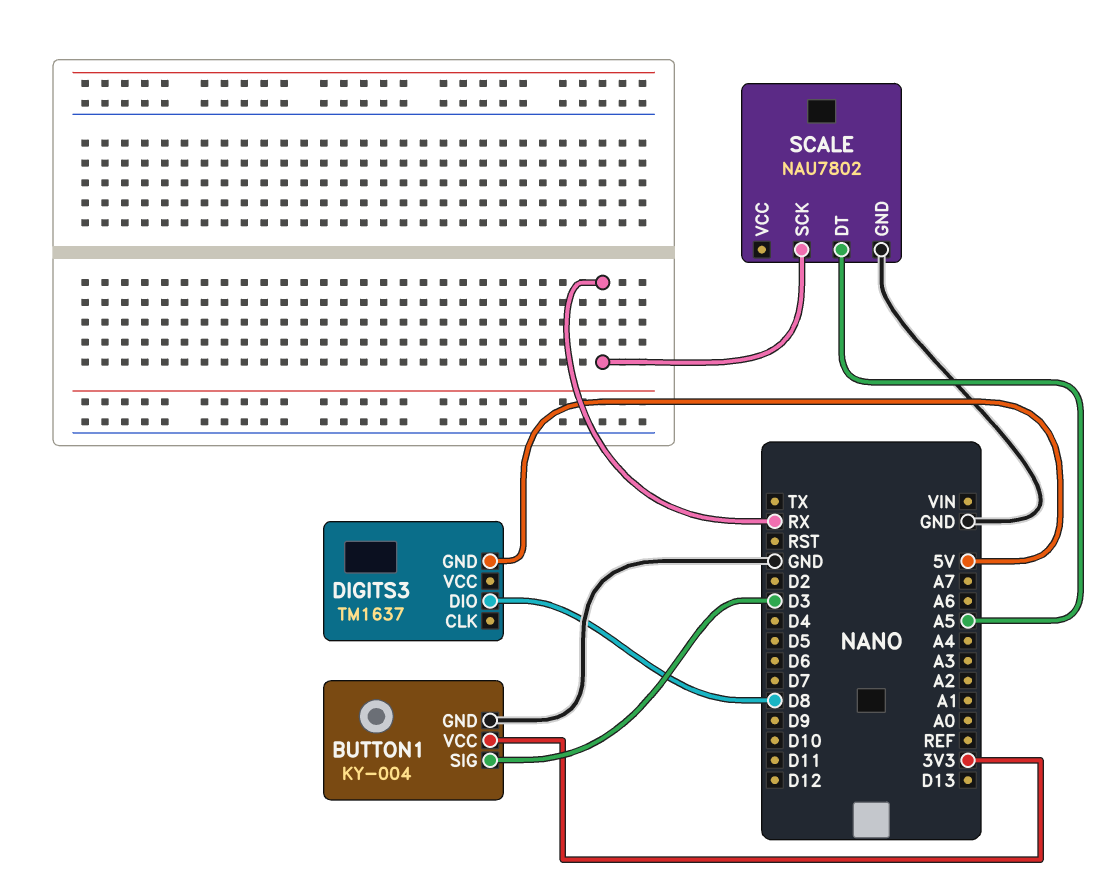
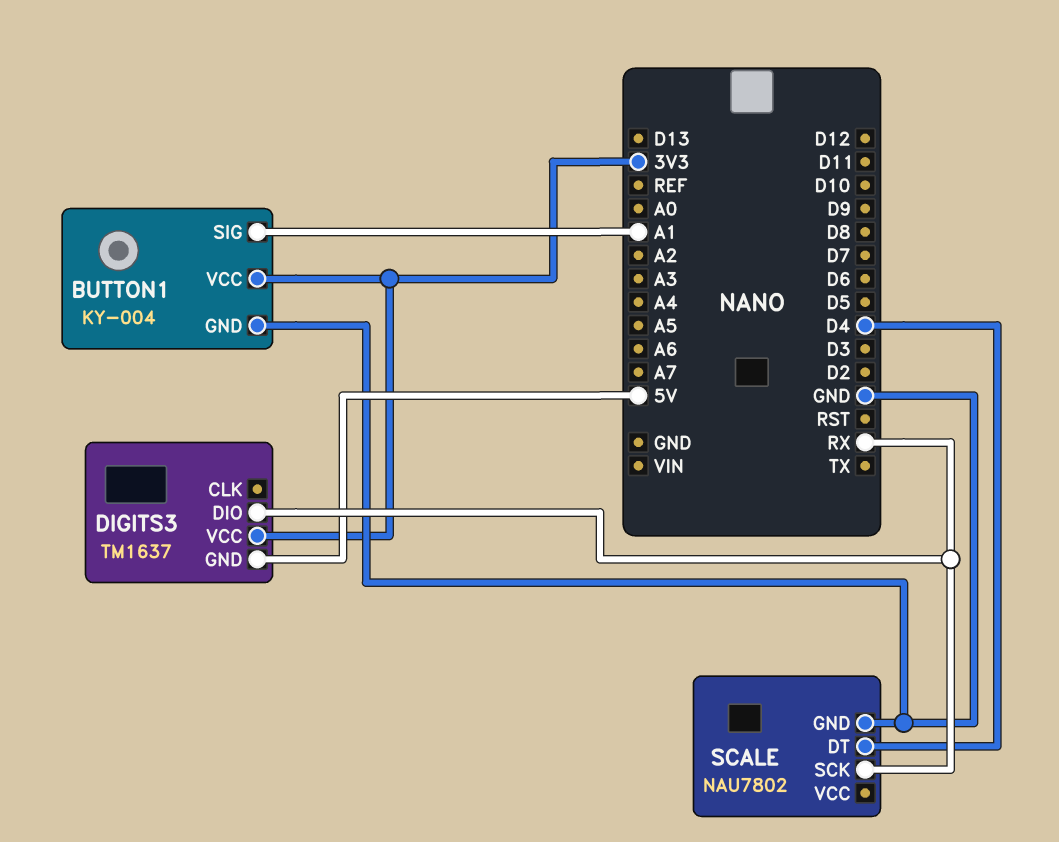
BUTTON1 pin SIG: D3 -> A1
DIGITS3 pin DIO: D8 -> RX
DIGITS3 pin VCC: none -> 3V3
SCALE pin DT: A5 -> D4

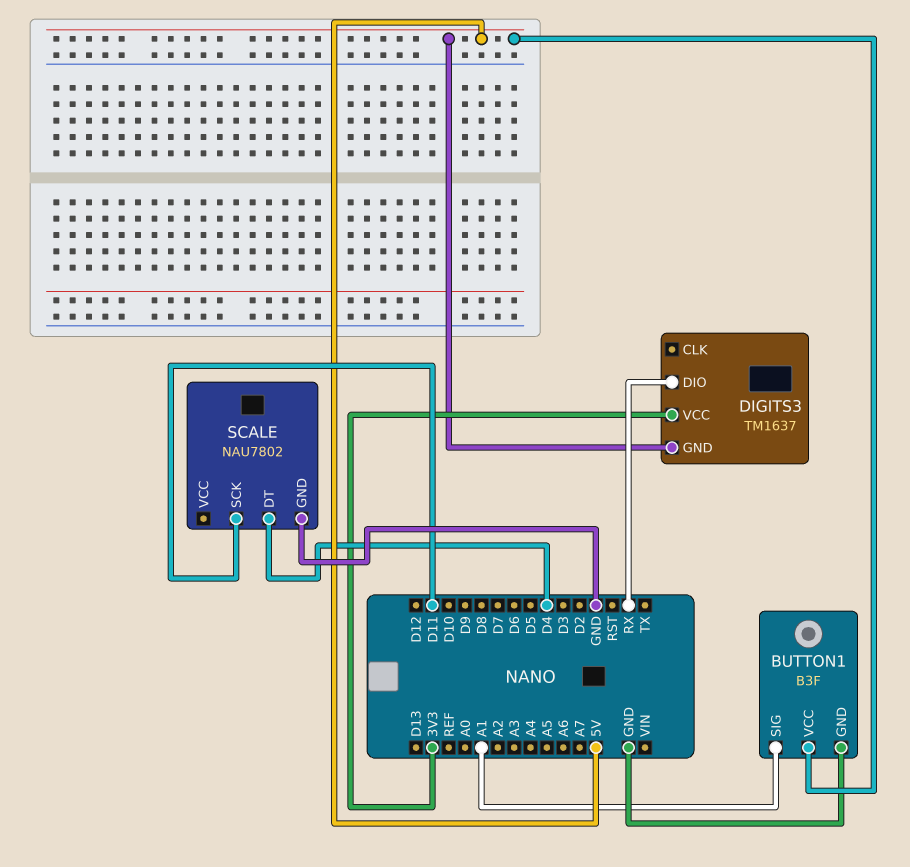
BUTTON1: KY-004 -> B3F
BUTTON1 pin VCC: 3V3 -> 5V
SCALE pin SCK: RX -> D11

